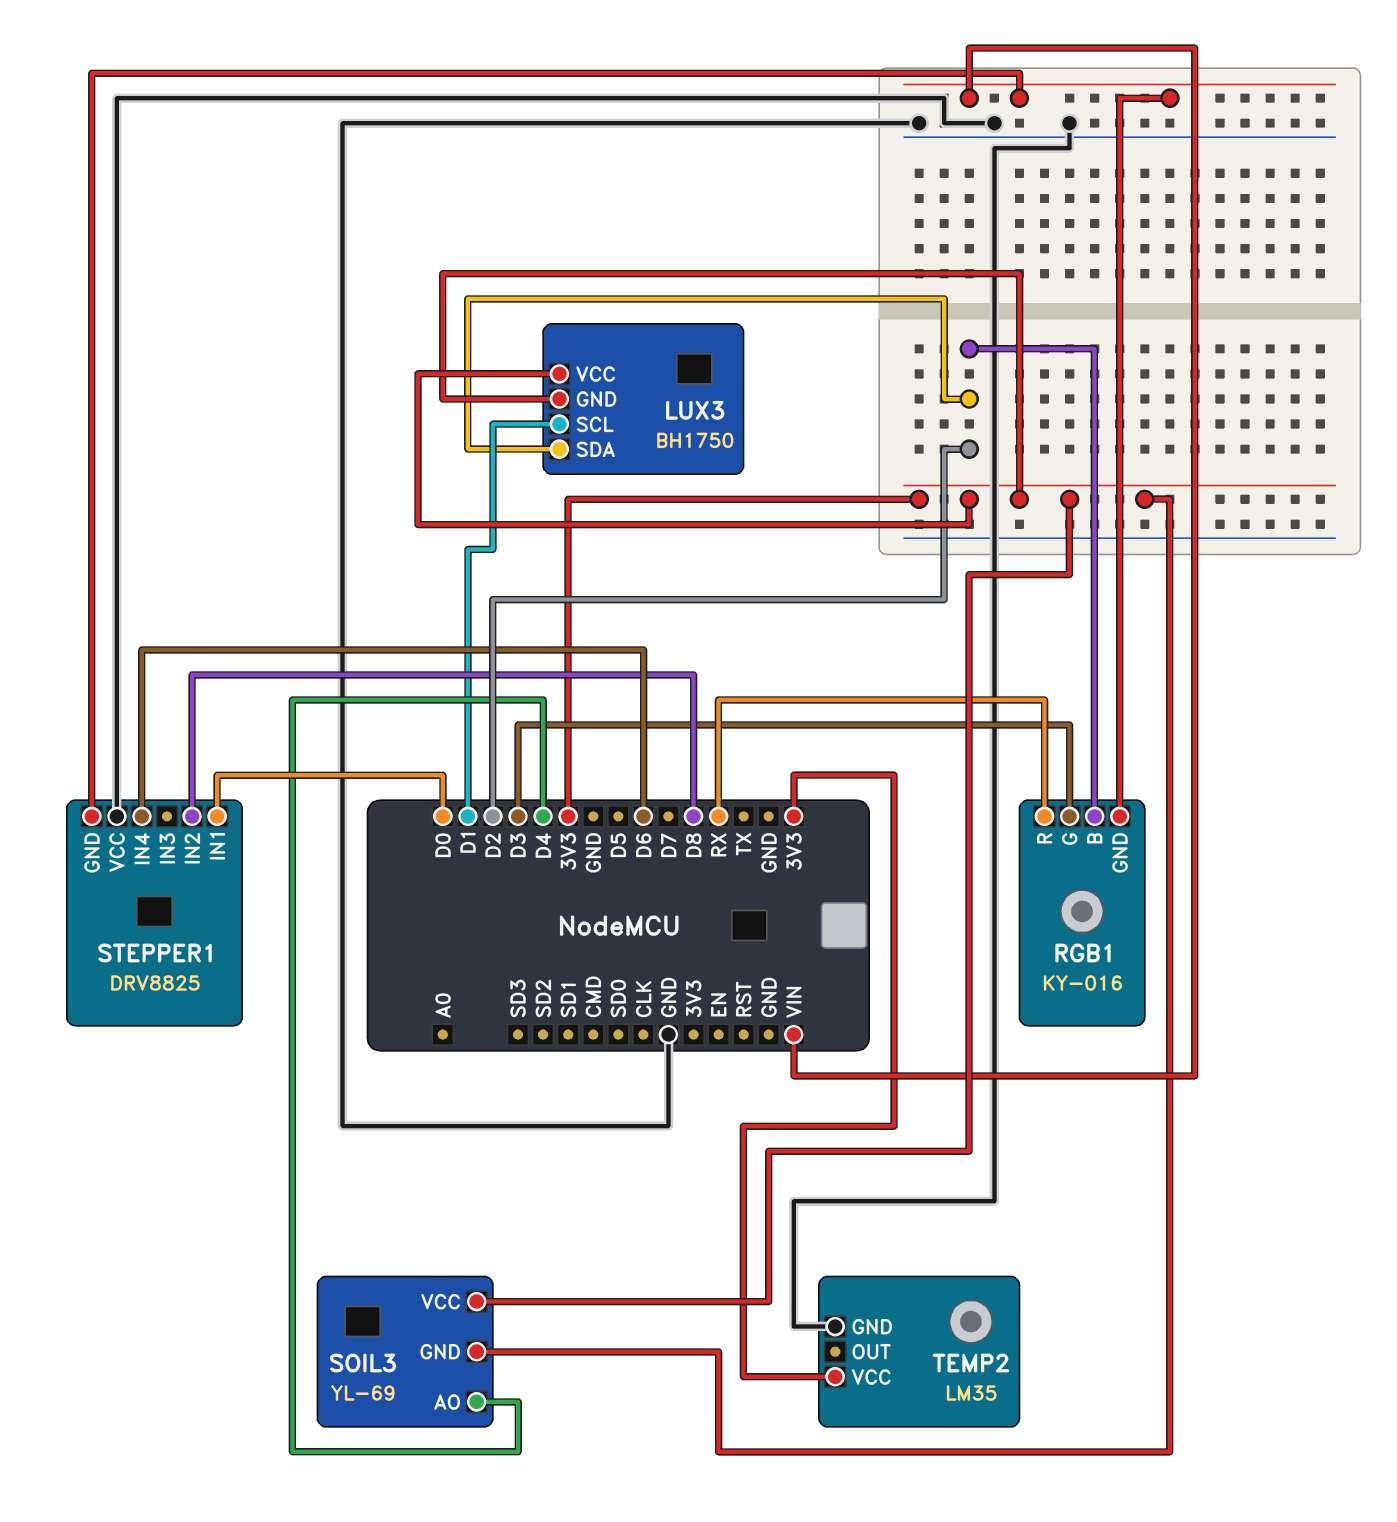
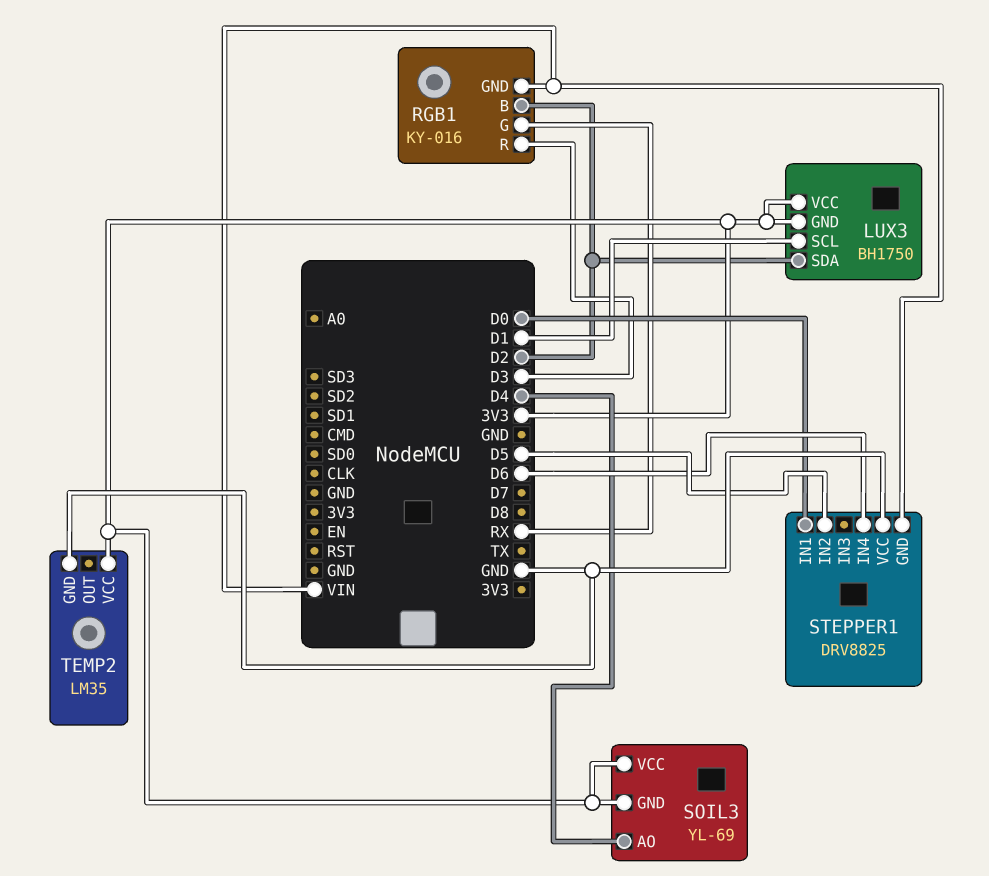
RGB1 pin G: D3 -> RX
RGB1 pin R: RX -> D3
STEPPER1 pin IN2: D8 -> D5

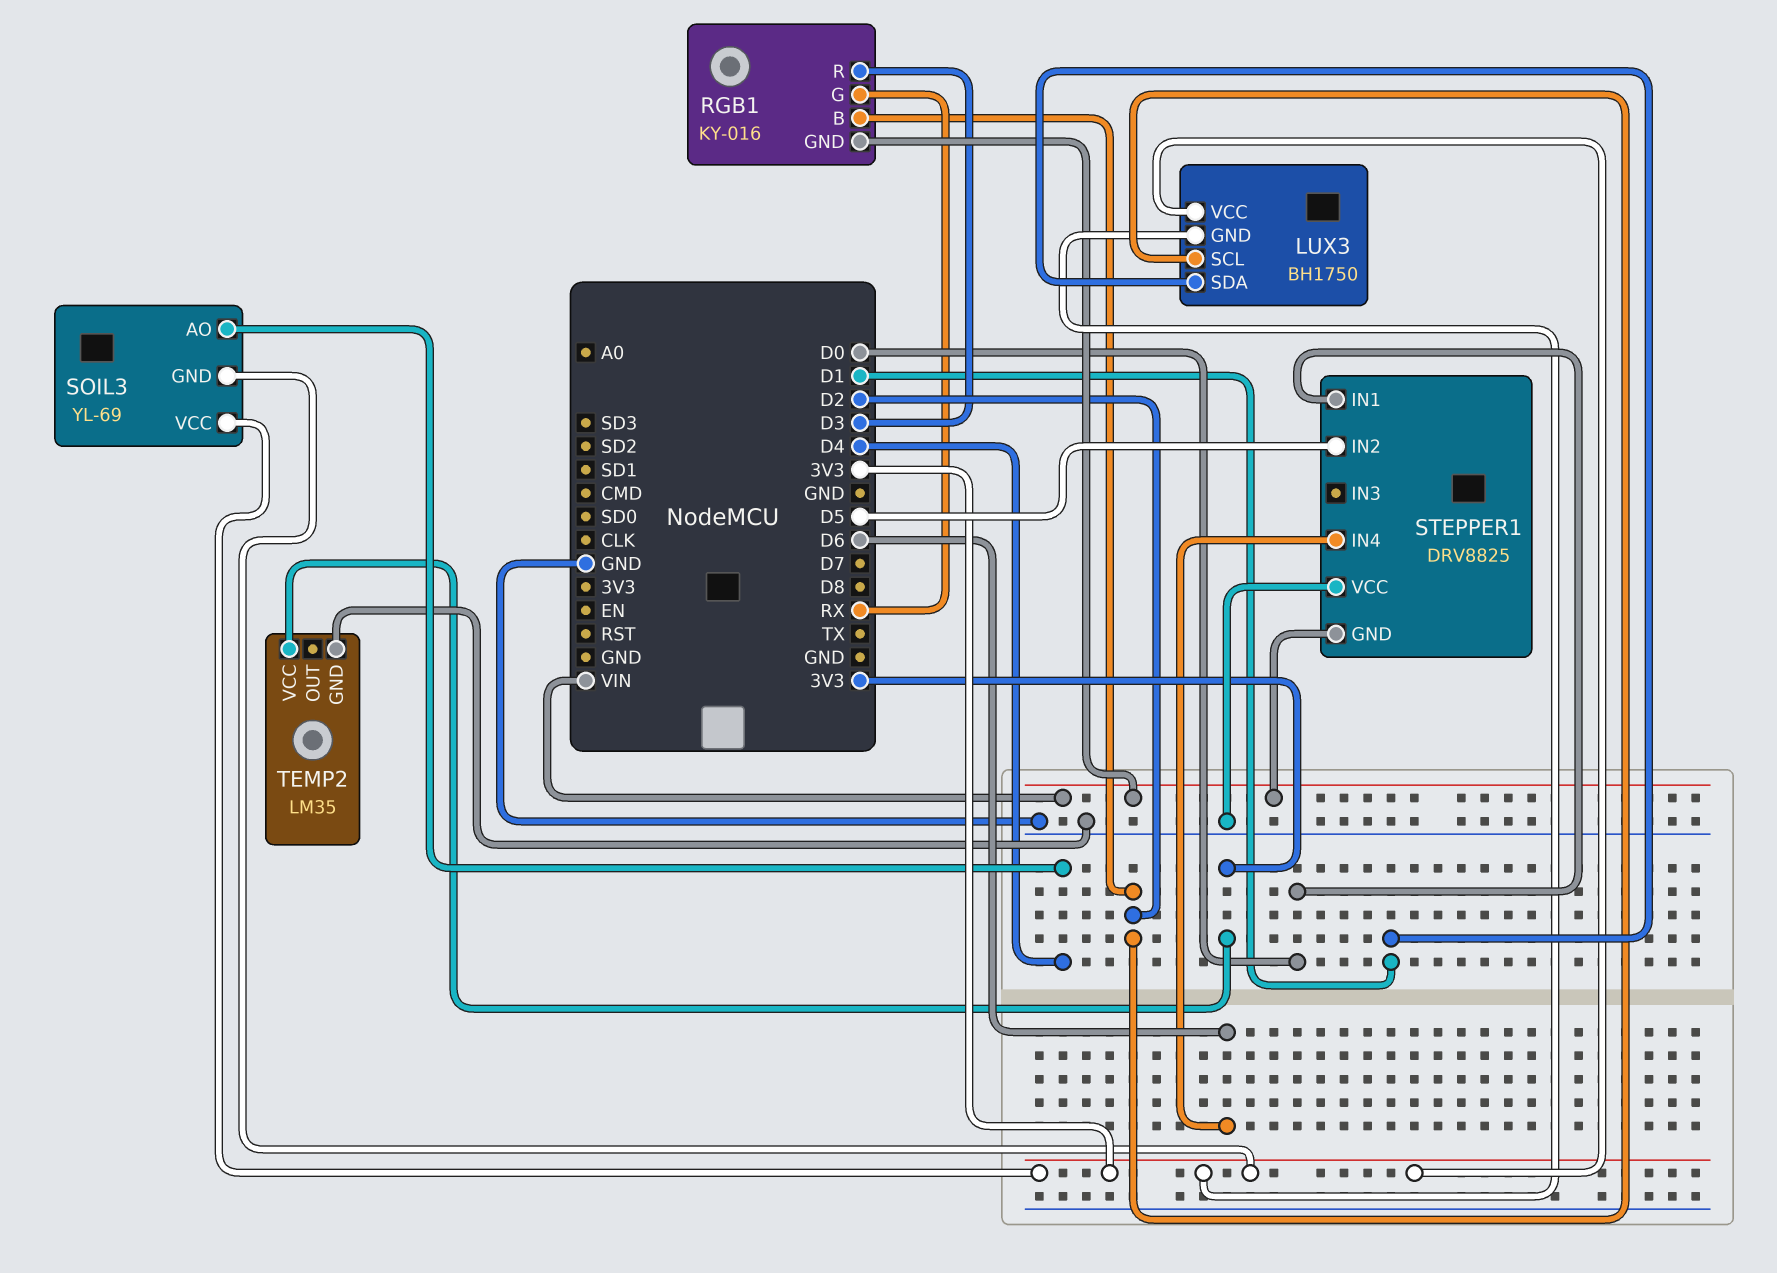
LUX3 pin SCL: D1 -> D2
LUX3 pin SDA: D2 -> D1

